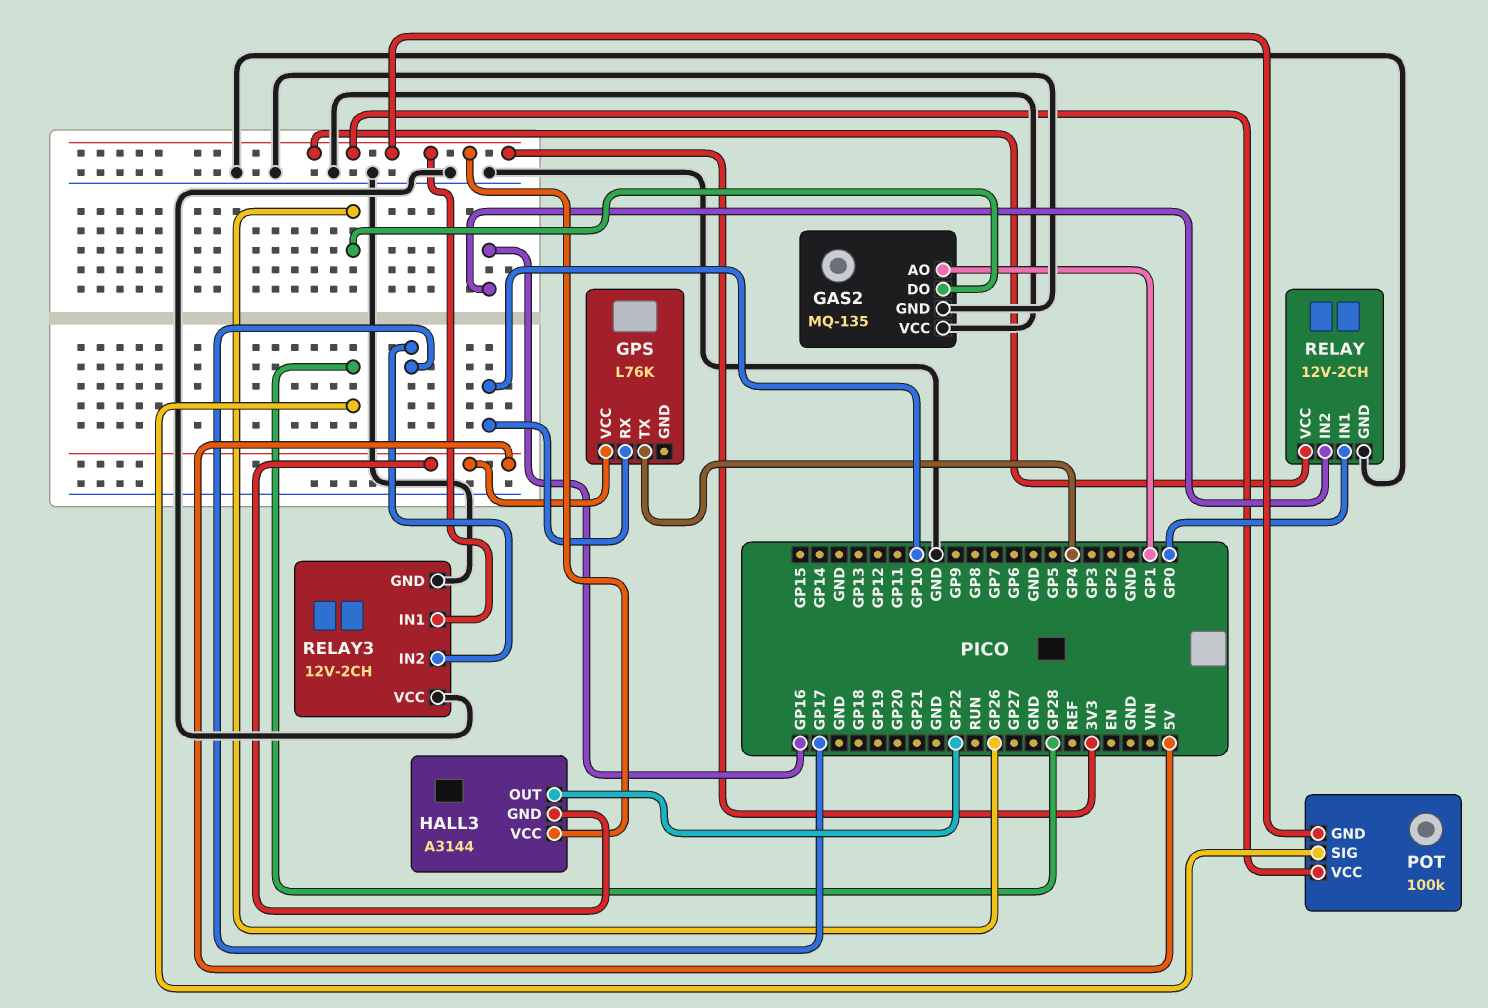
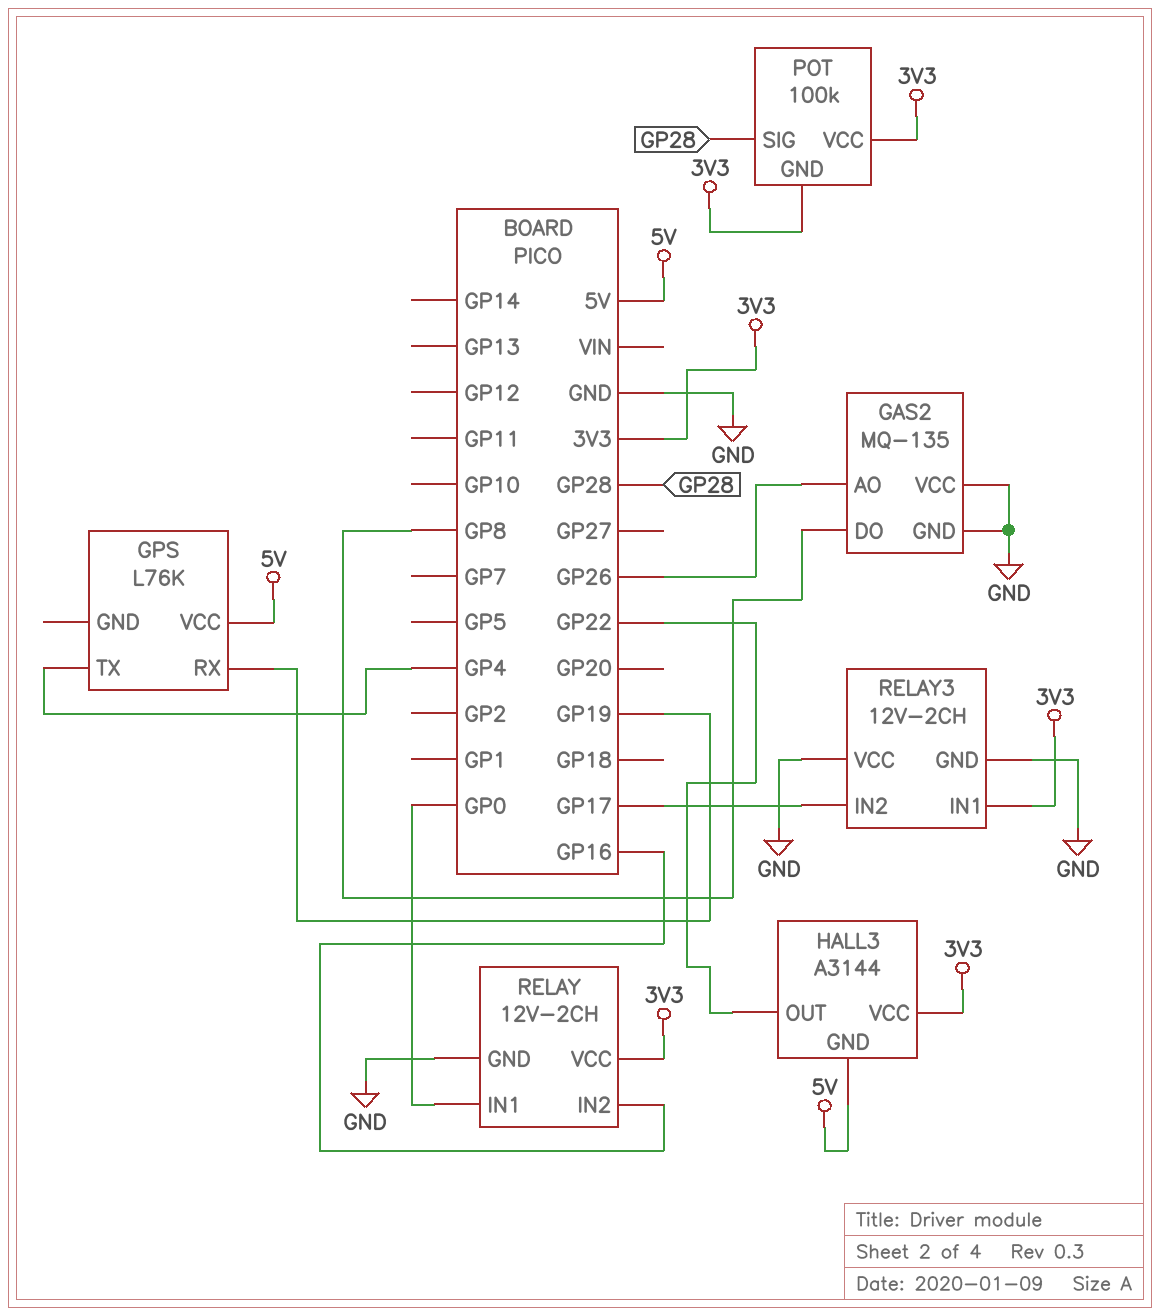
GAS2 pin AO: GP1 -> GP26
GAS2 pin DO: GP26 -> GP8
GPS pin RX: GP10 -> GP19

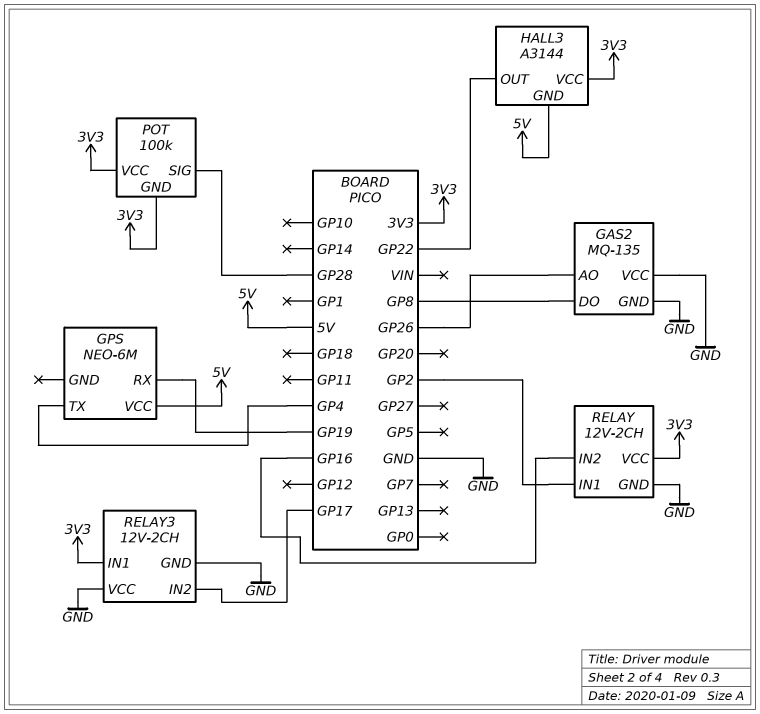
GPS: L76K -> NEO-6M
RELAY pin IN1: GP0 -> GP2

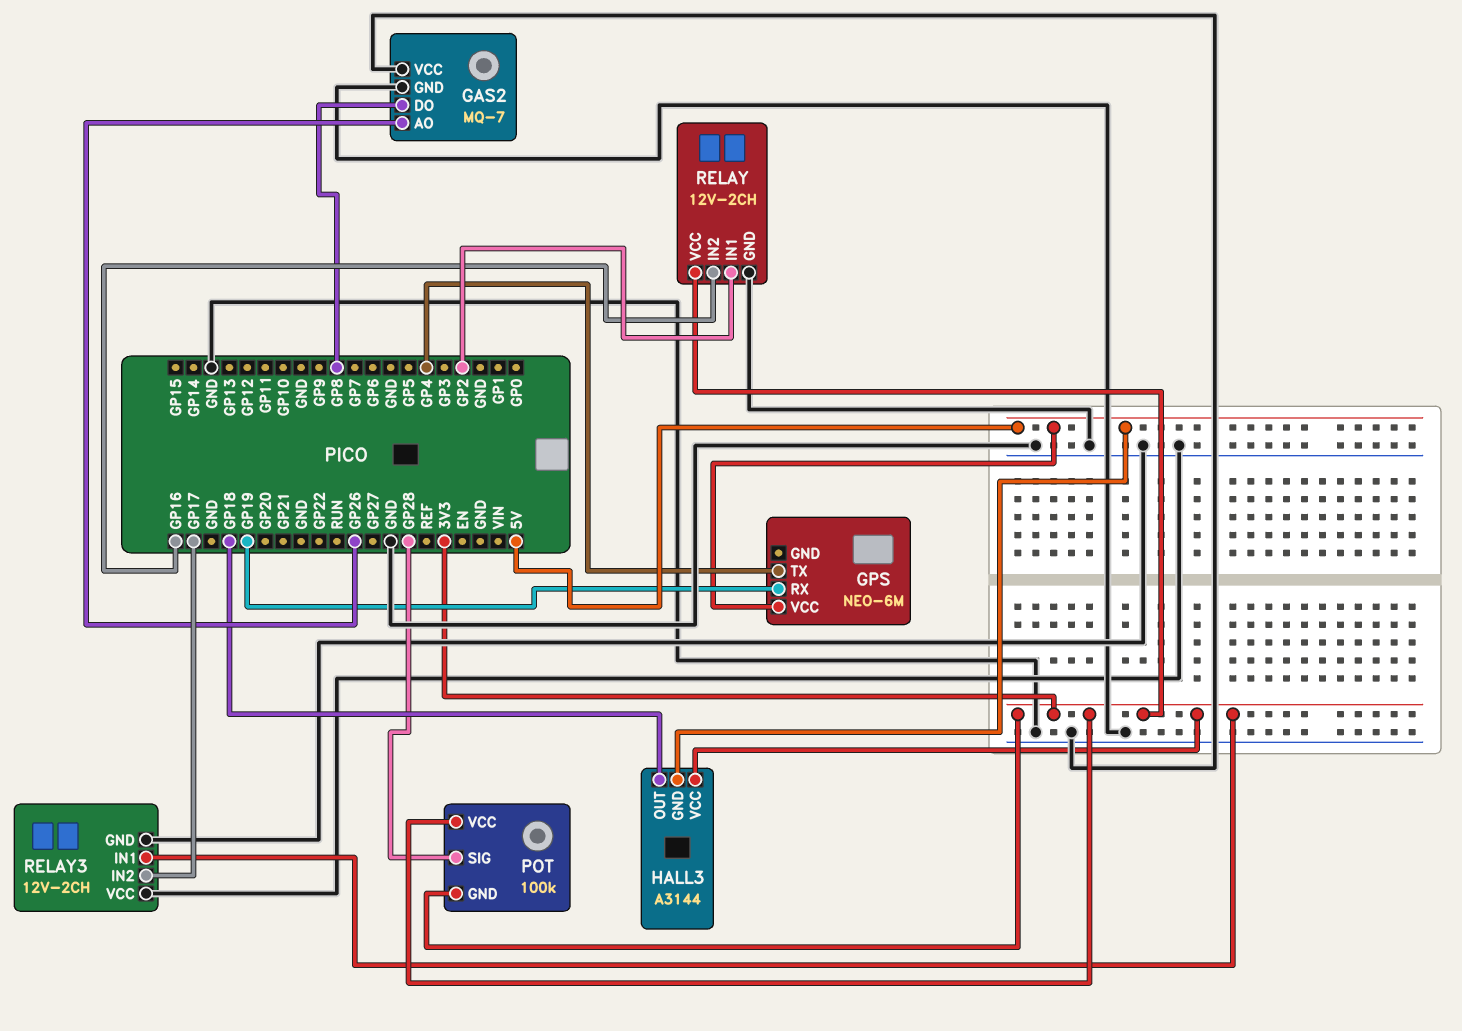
GAS2: MQ-135 -> MQ-7
HALL3 pin OUT: GP22 -> GP18

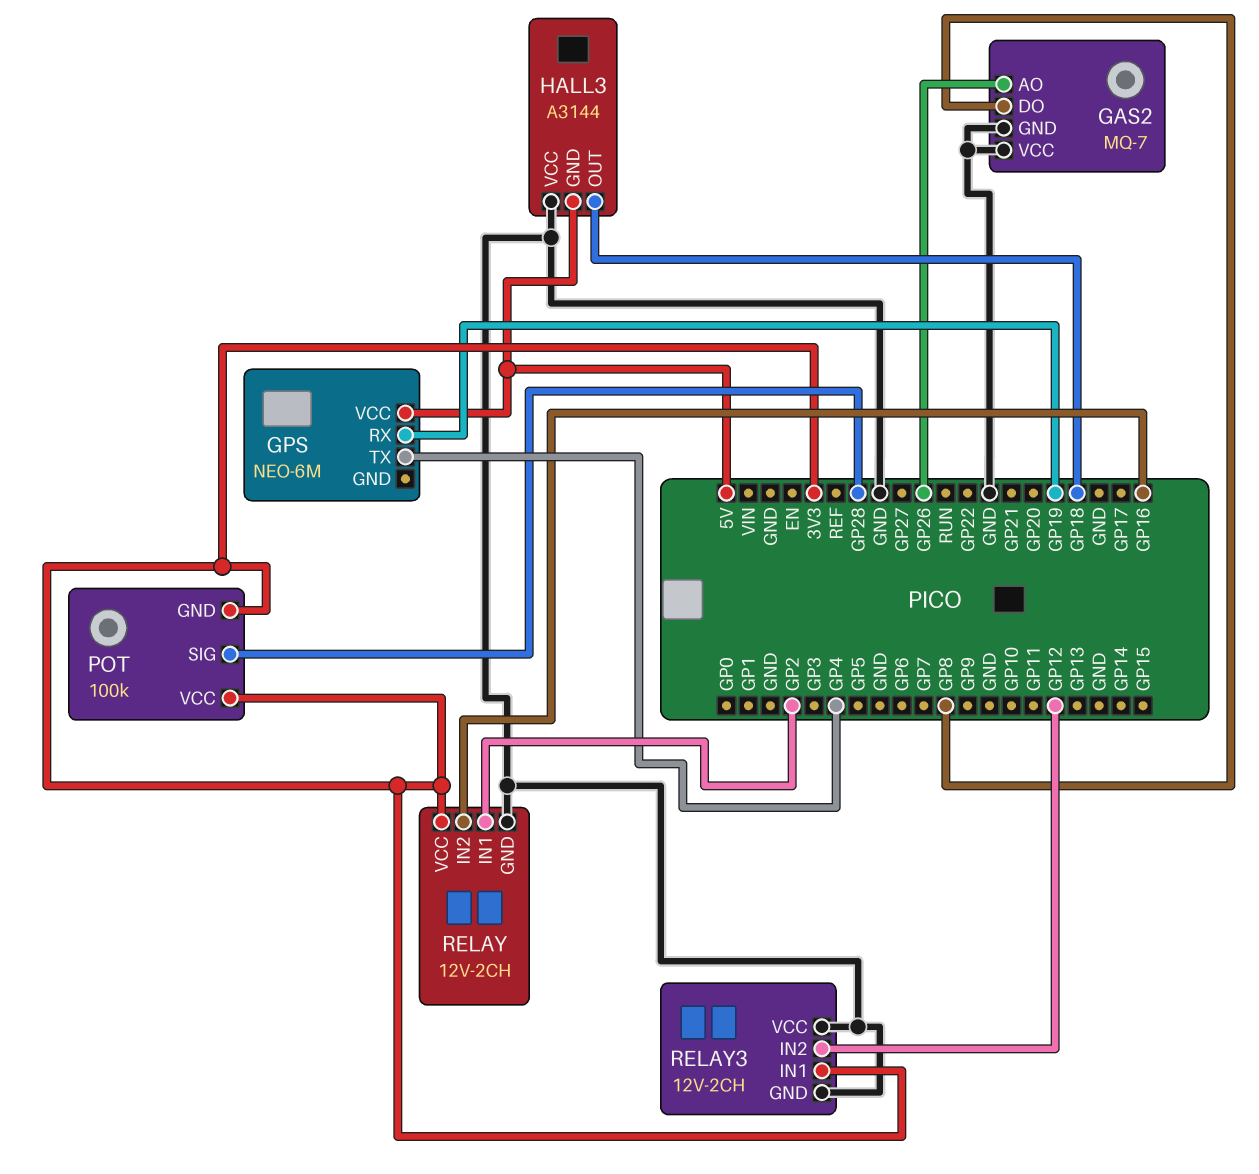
HALL3 pin VCC: 3V3 -> GND
RELAY3 pin IN2: GP17 -> GP12

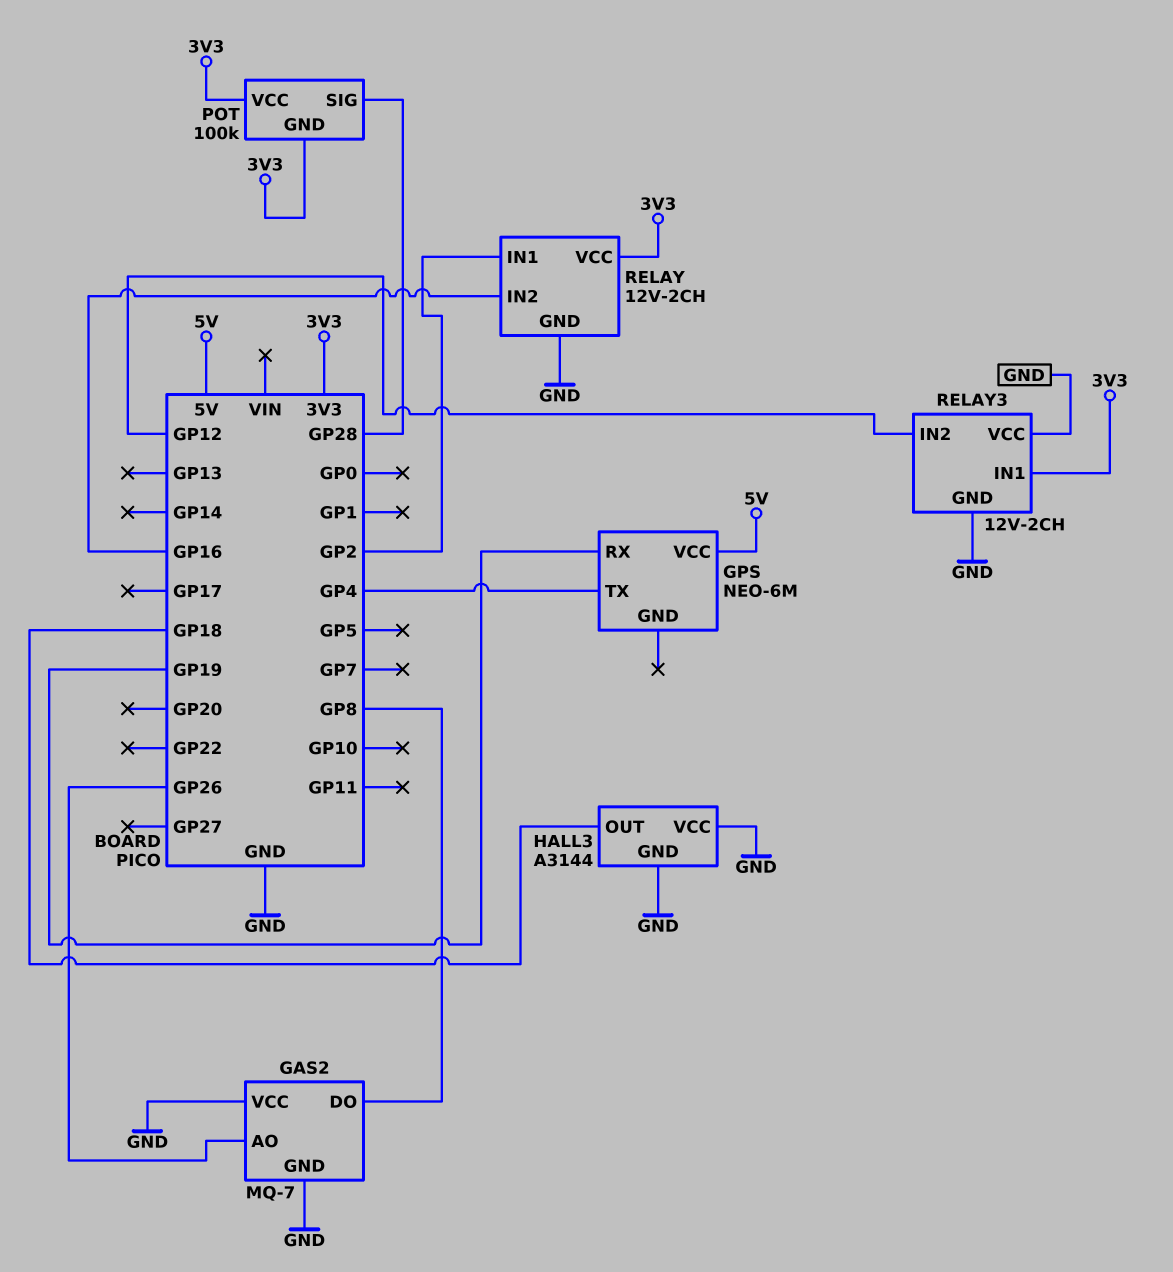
HALL3 pin GND: 5V -> GND

